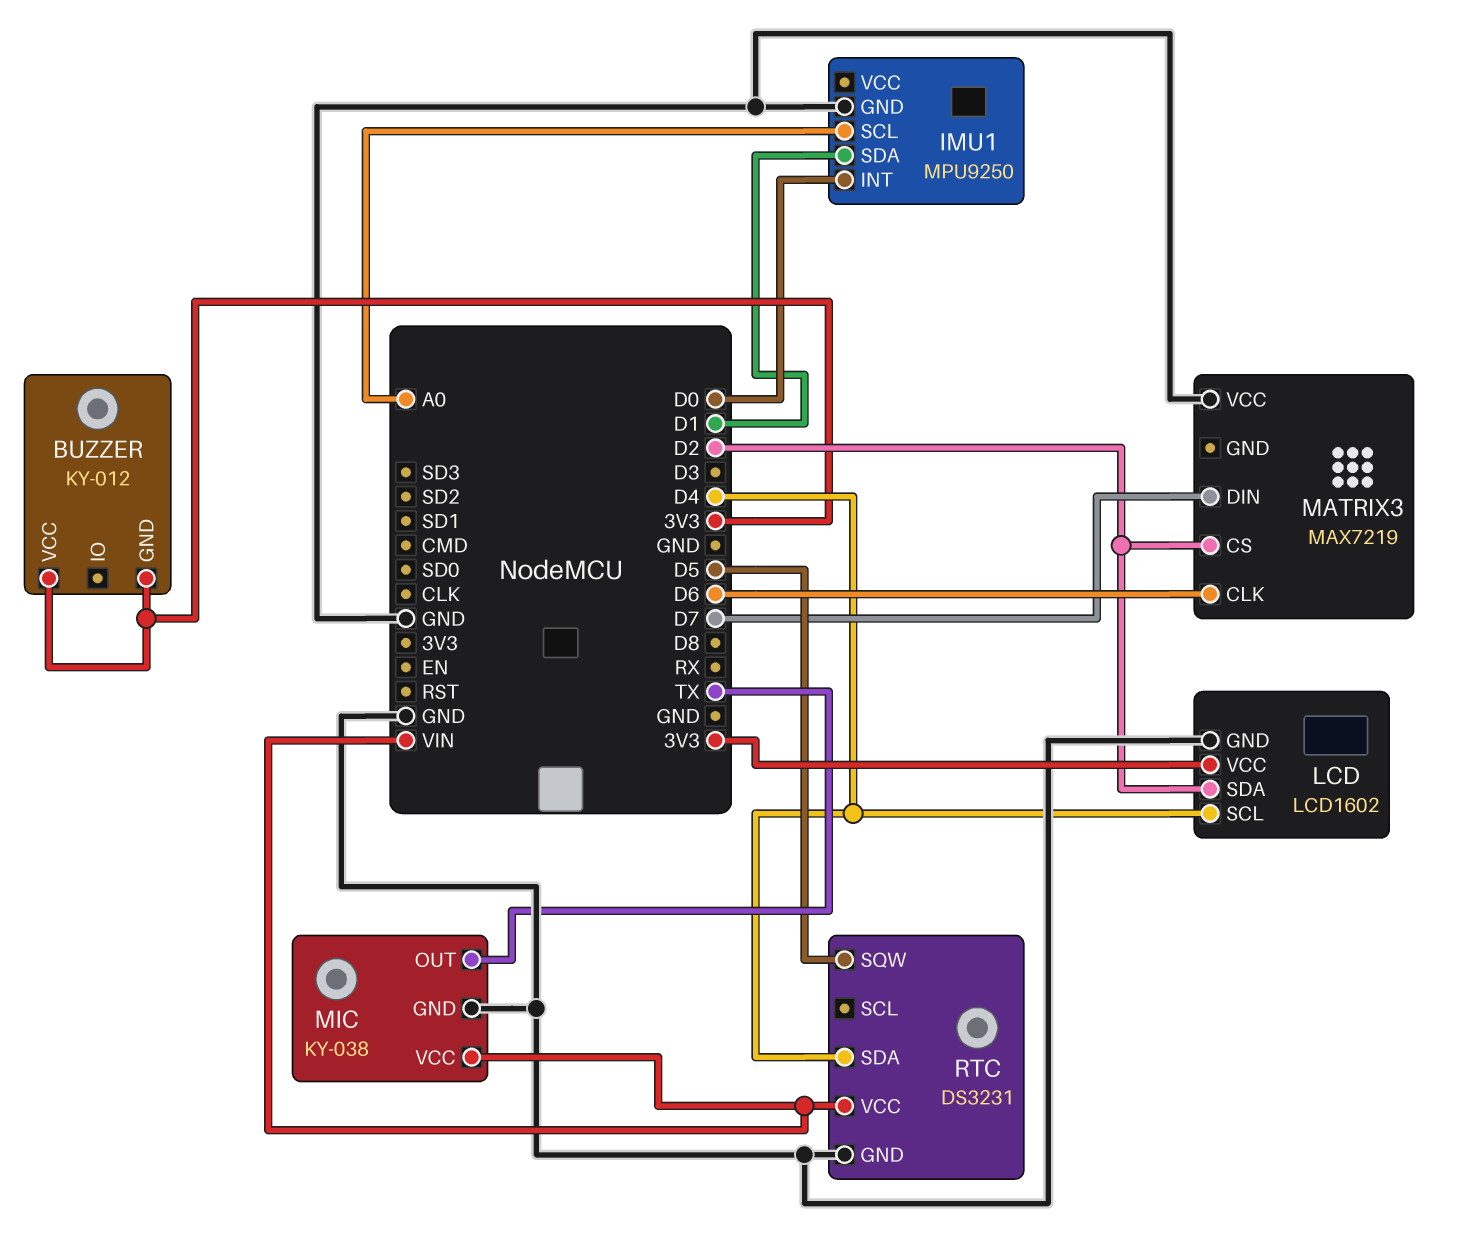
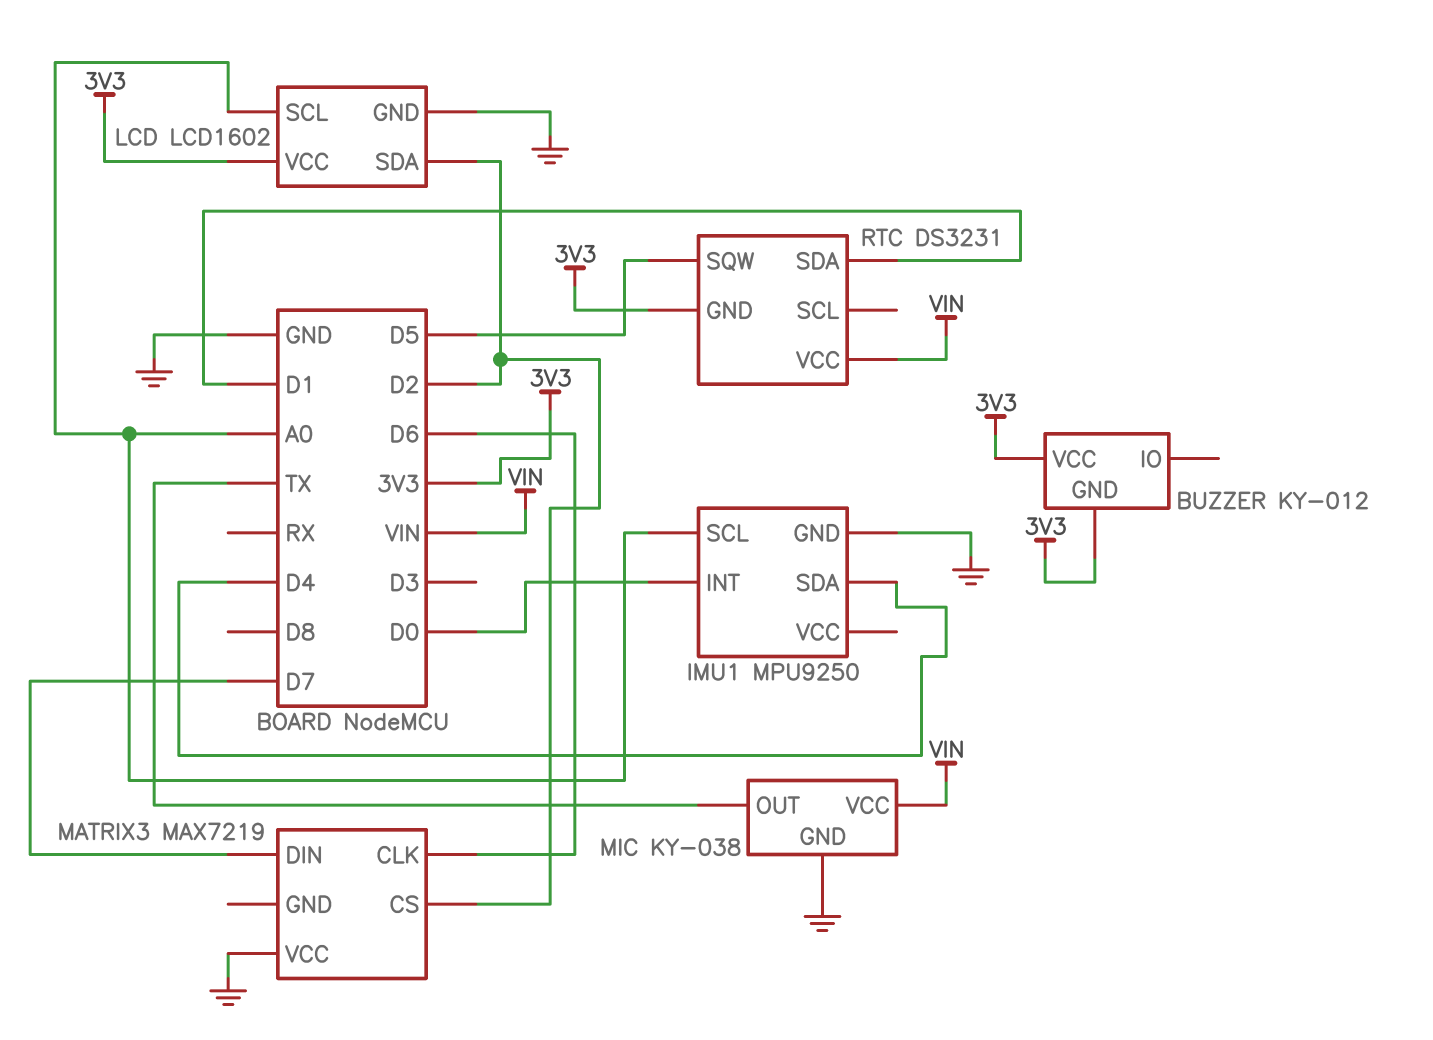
IMU1 pin SDA: D1 -> D4
LCD pin SCL: D4 -> A0
RTC pin GND: GND -> 3V3
RTC pin SDA: D4 -> D1

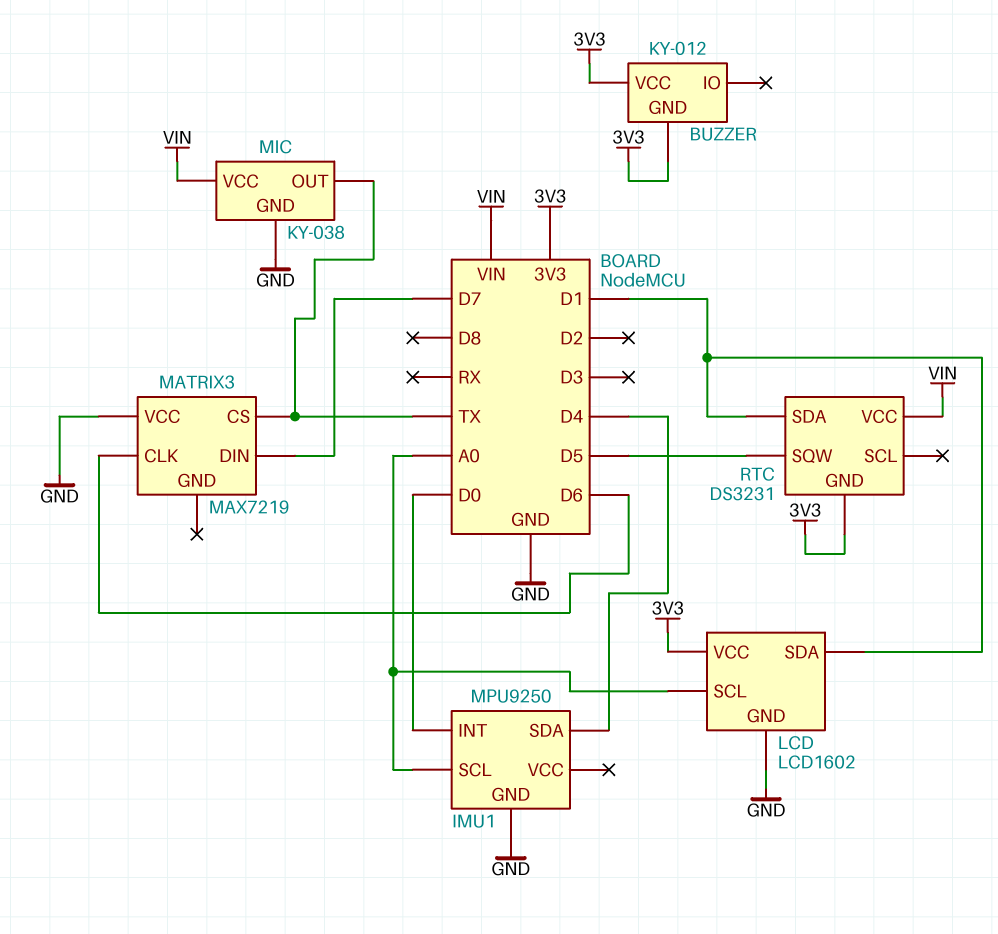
LCD pin SDA: D2 -> D1
MATRIX3 pin CS: D2 -> TX

